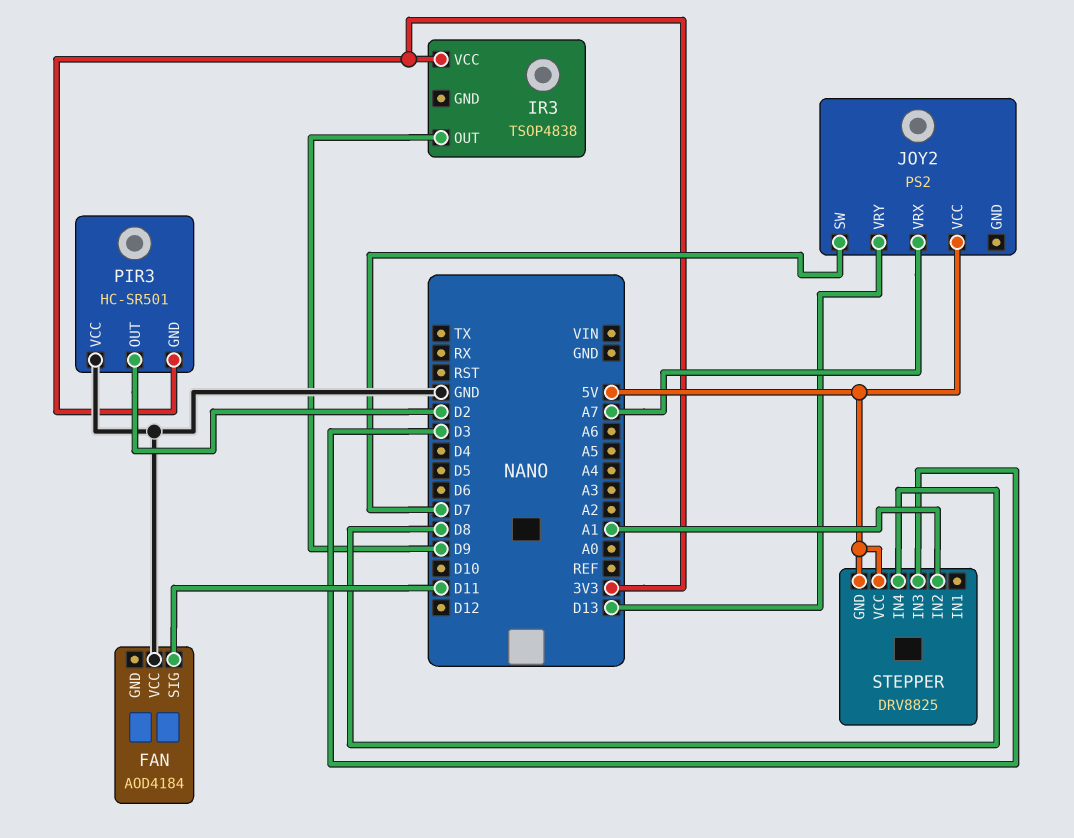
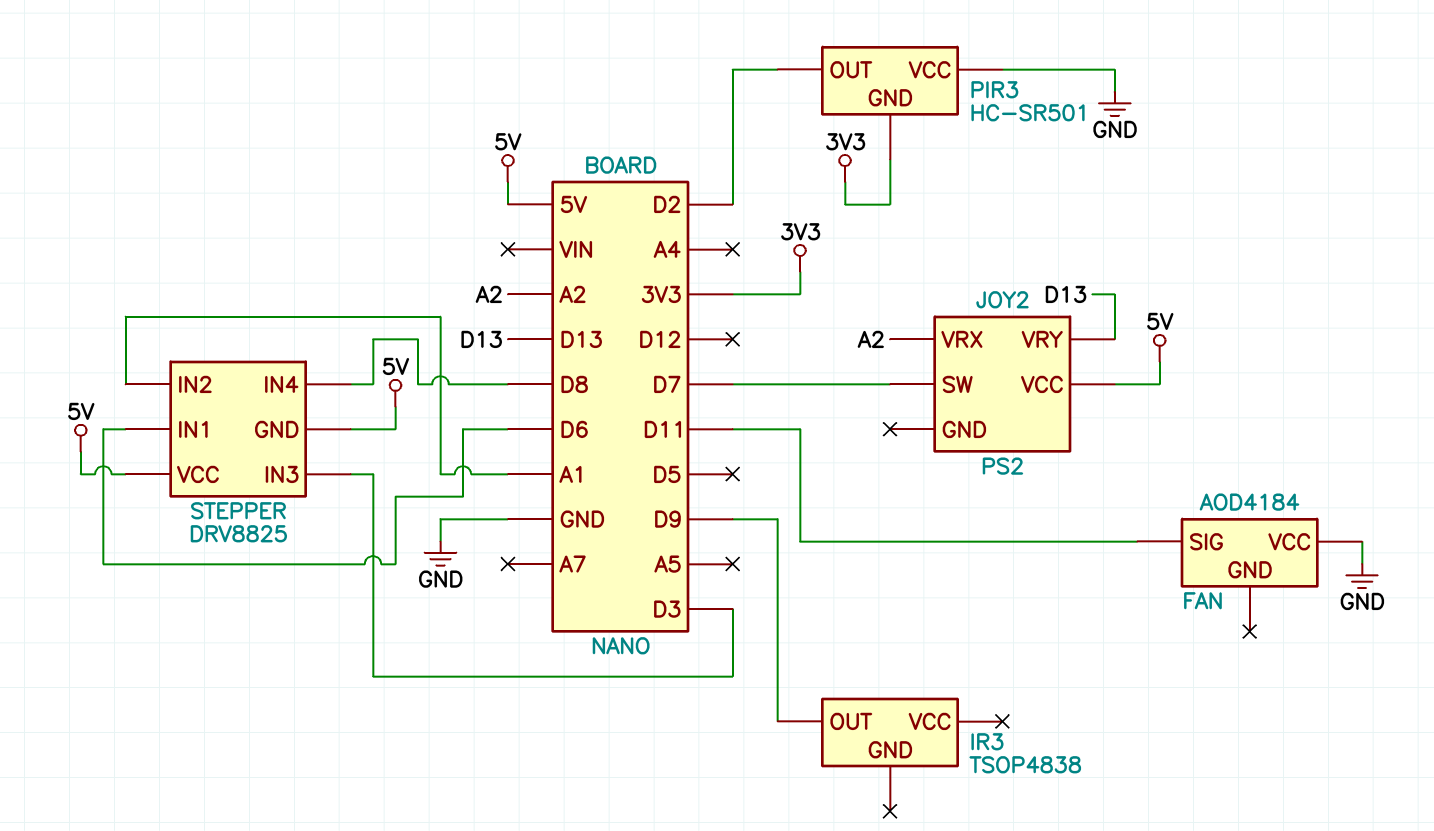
IR3 pin VCC: 3V3 -> none
JOY2 pin VRX: A7 -> A2
STEPPER pin IN1: none -> D6

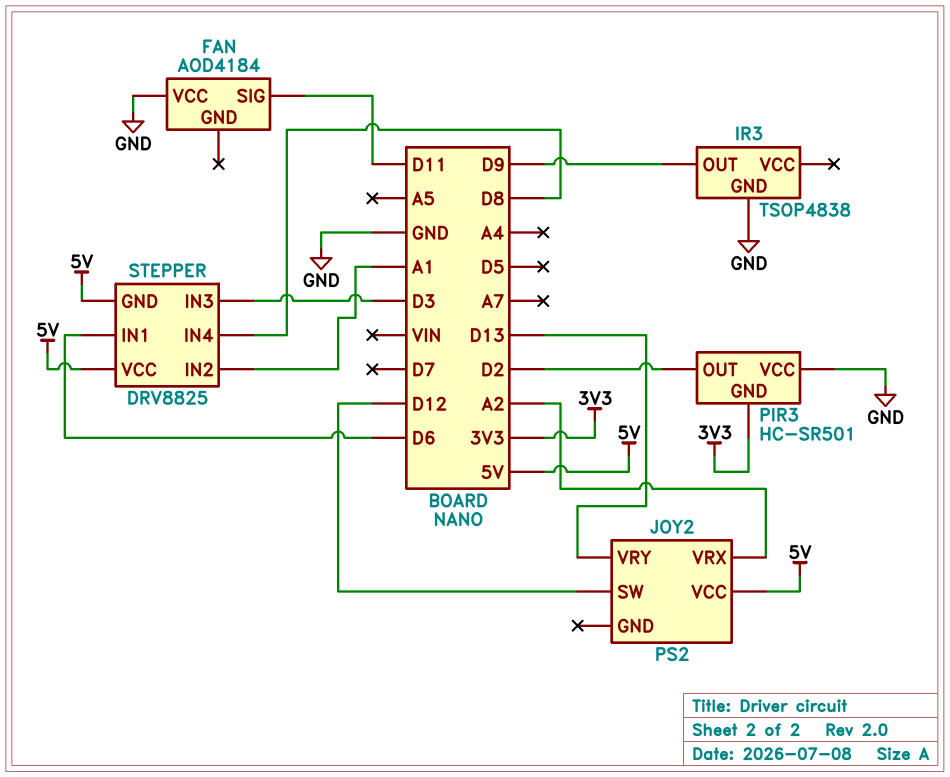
IR3 pin GND: none -> GND
JOY2 pin SW: D7 -> D12

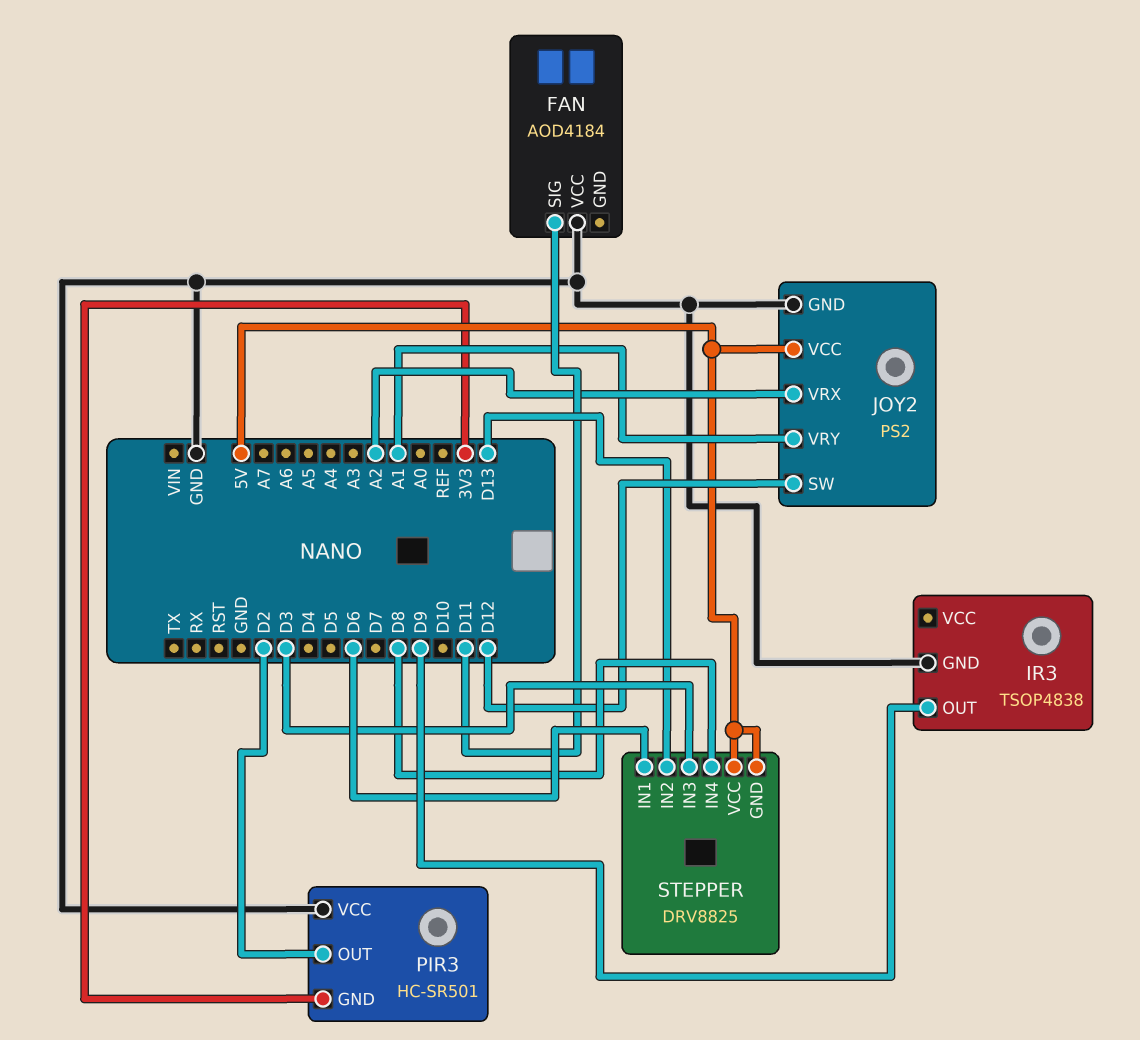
JOY2 pin GND: none -> GND
JOY2 pin VRY: D13 -> A1
STEPPER pin IN2: A1 -> D13

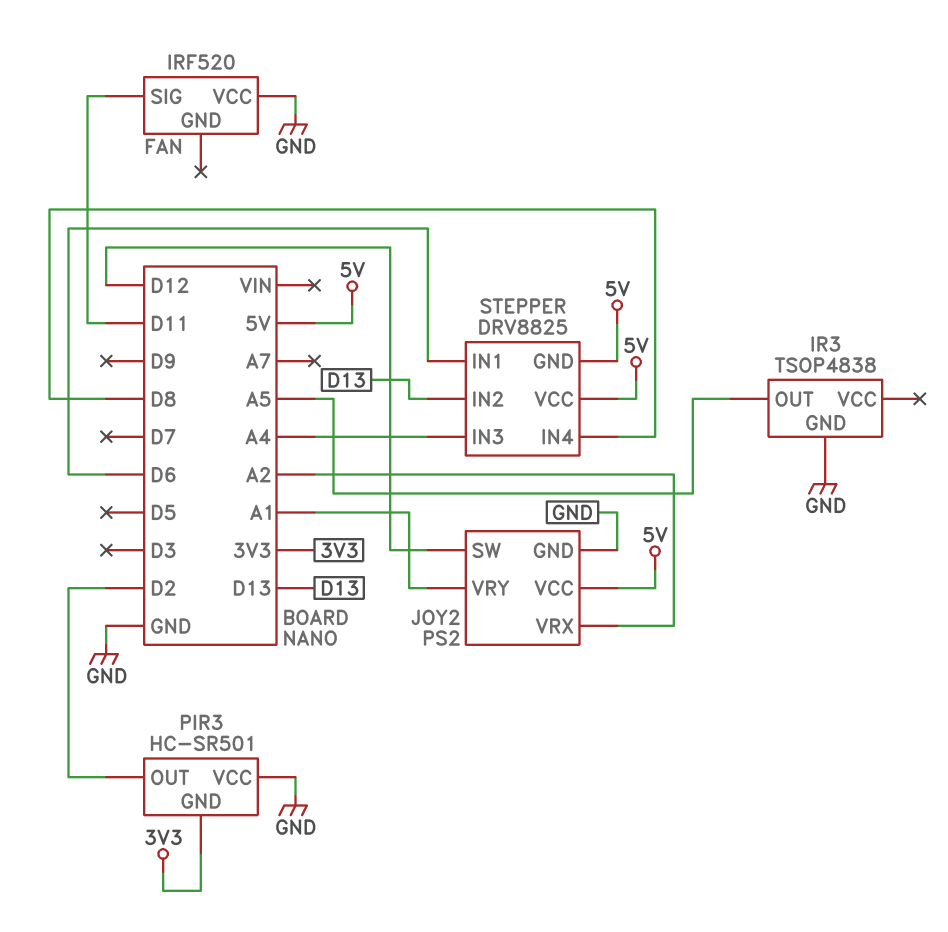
FAN: AOD4184 -> IRF520
IR3 pin OUT: D9 -> A5
STEPPER pin IN3: D3 -> A4

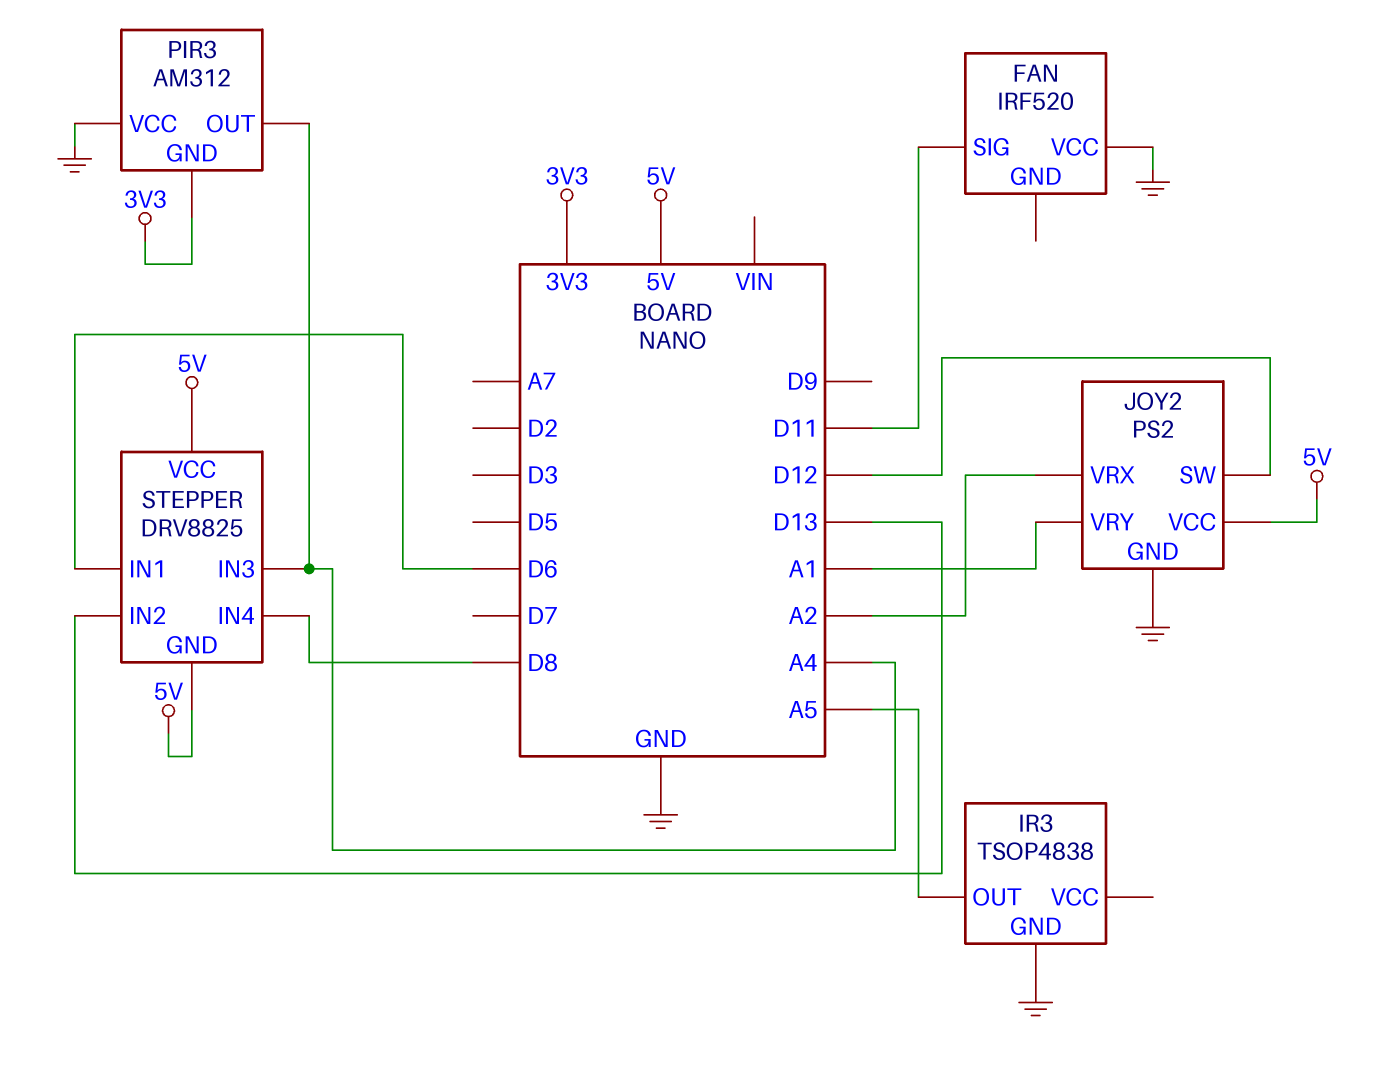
PIR3: HC-SR501 -> AM312
PIR3 pin OUT: D2 -> A4

